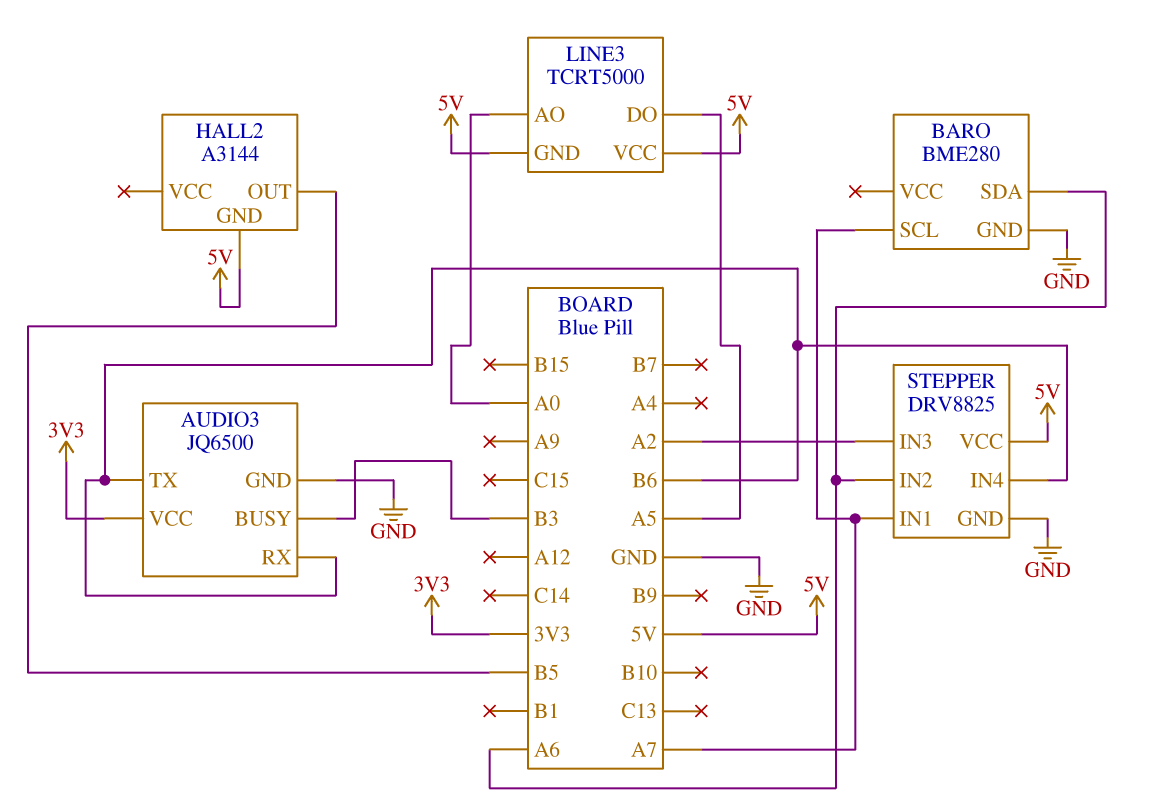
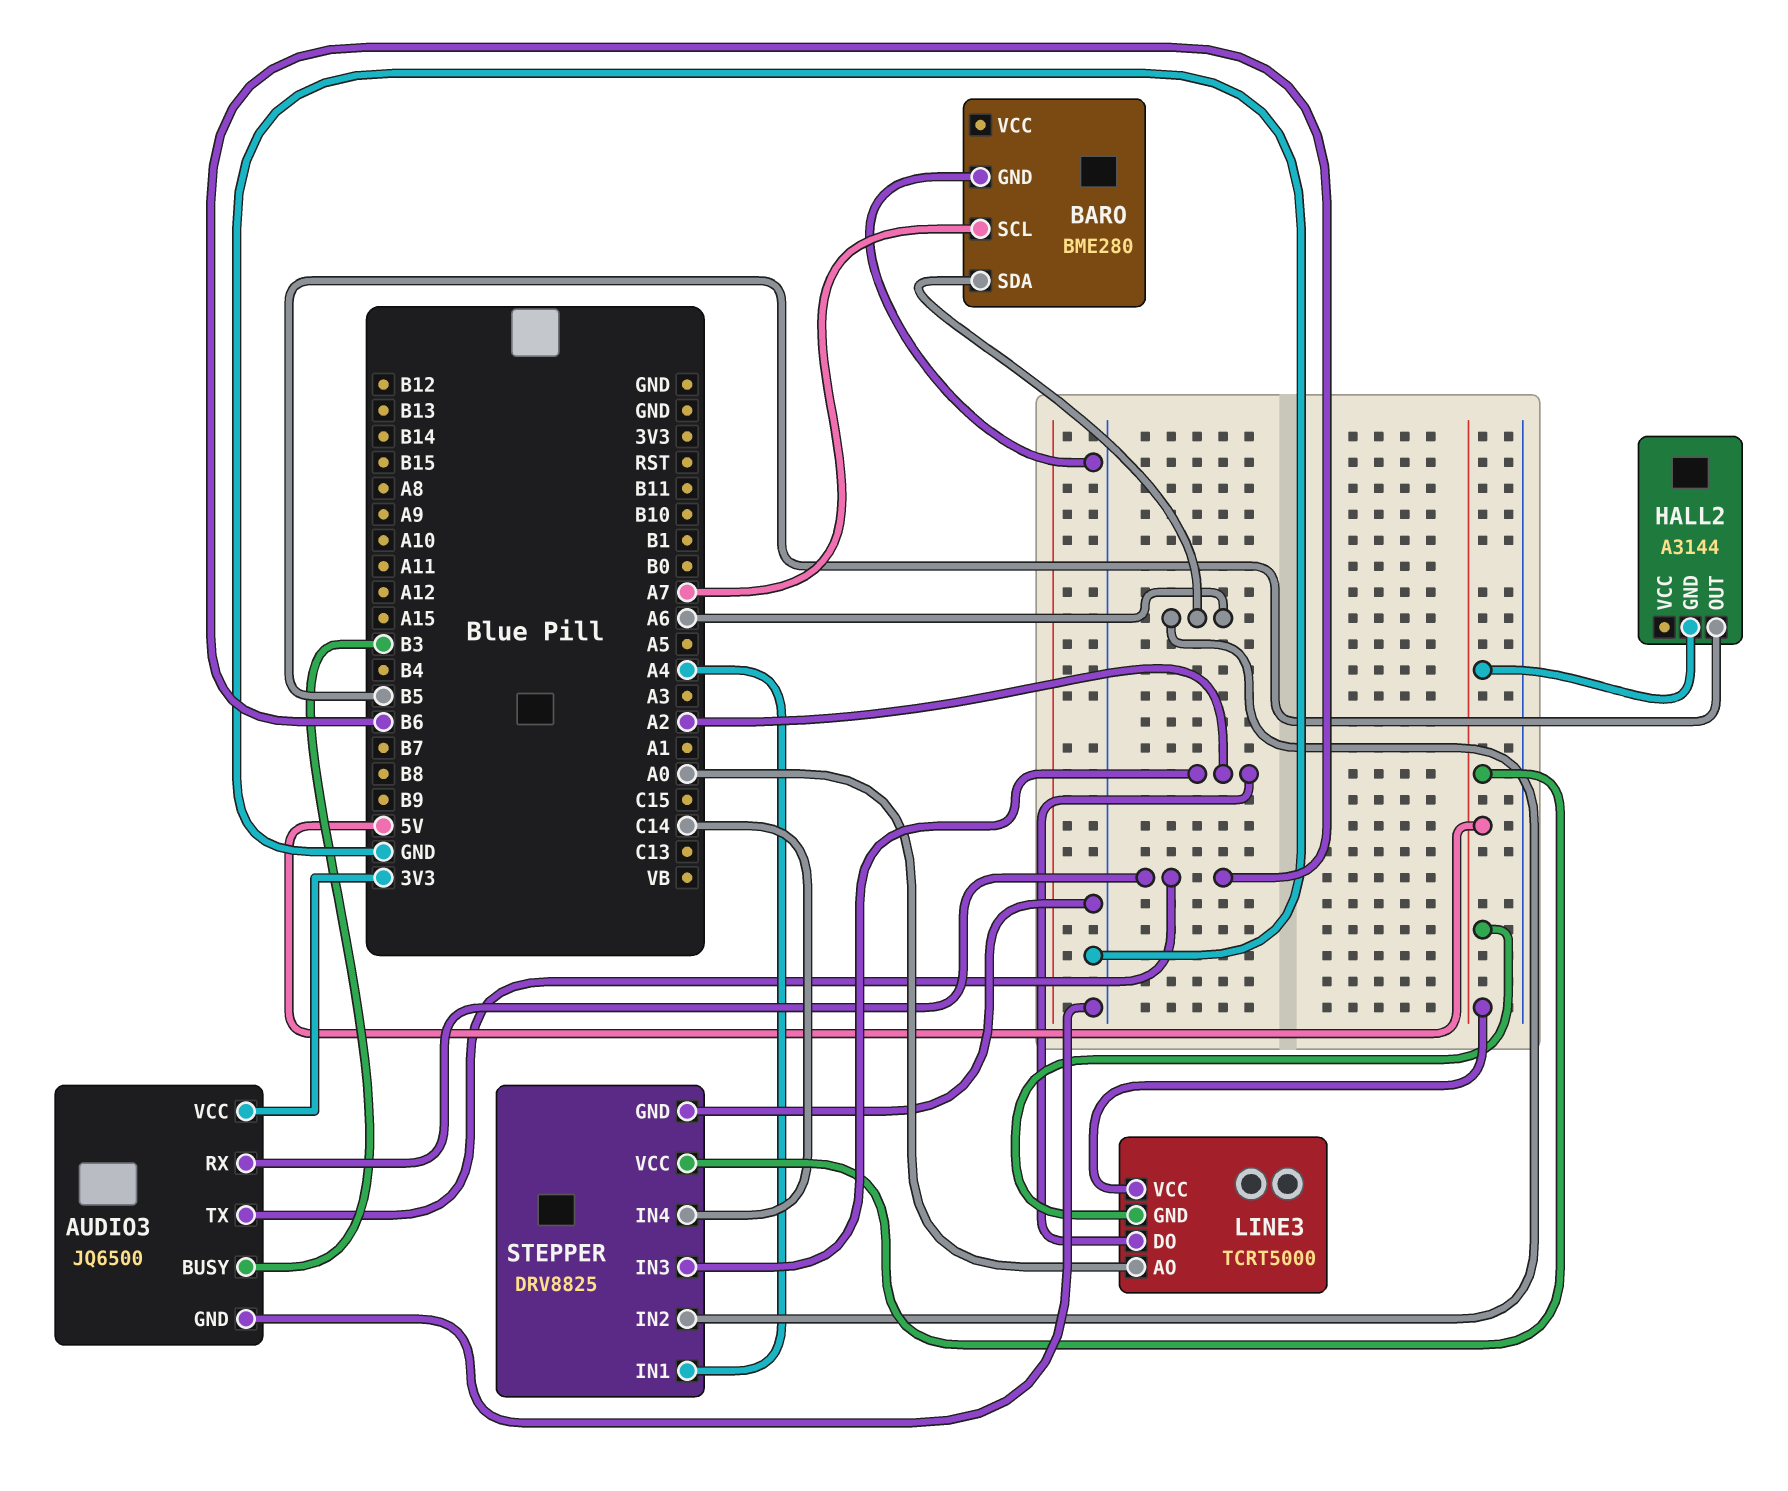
LINE3 pin DO: A5 -> A2
STEPPER pin IN1: A7 -> A4
STEPPER pin IN4: B6 -> C14

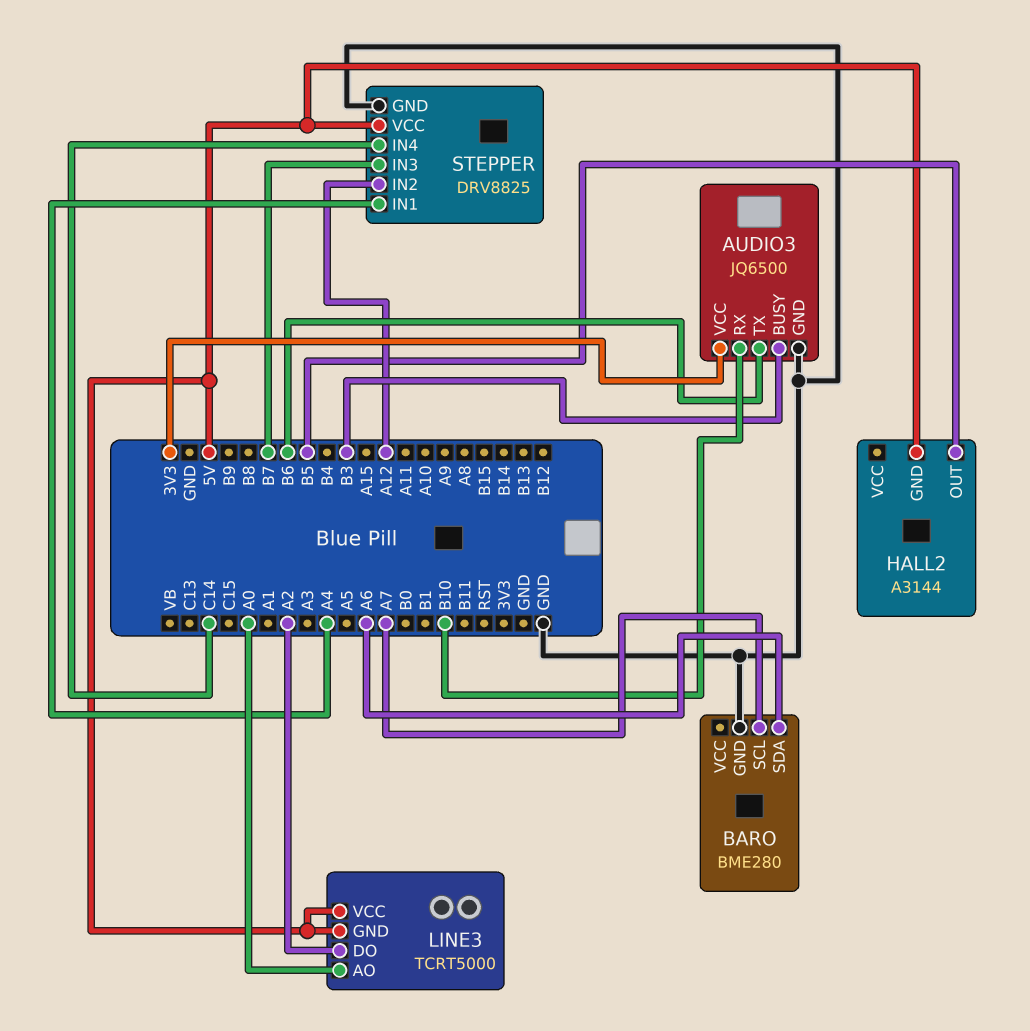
AUDIO3 pin RX: B6 -> B10
STEPPER pin IN2: A6 -> A12
STEPPER pin IN3: A2 -> B7

